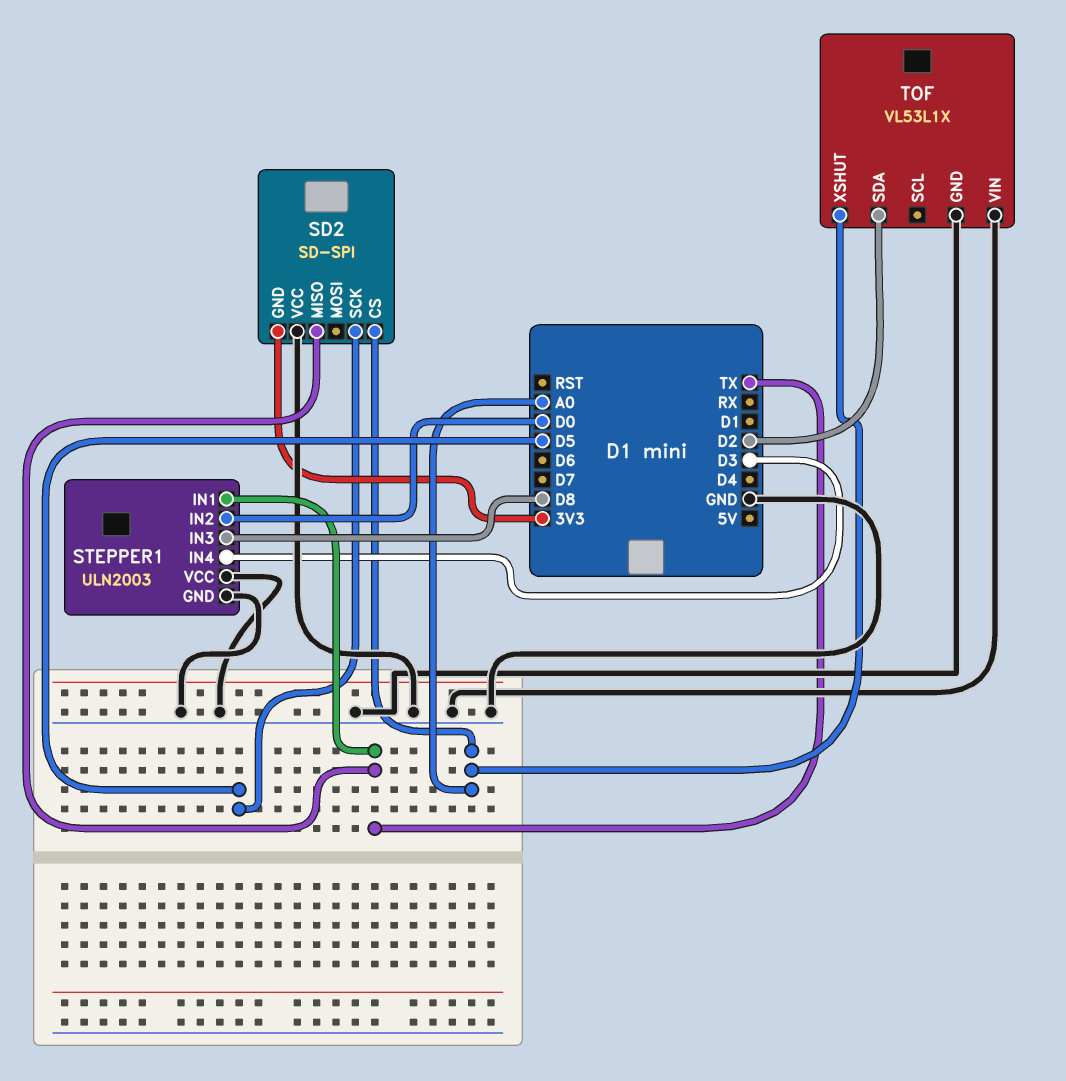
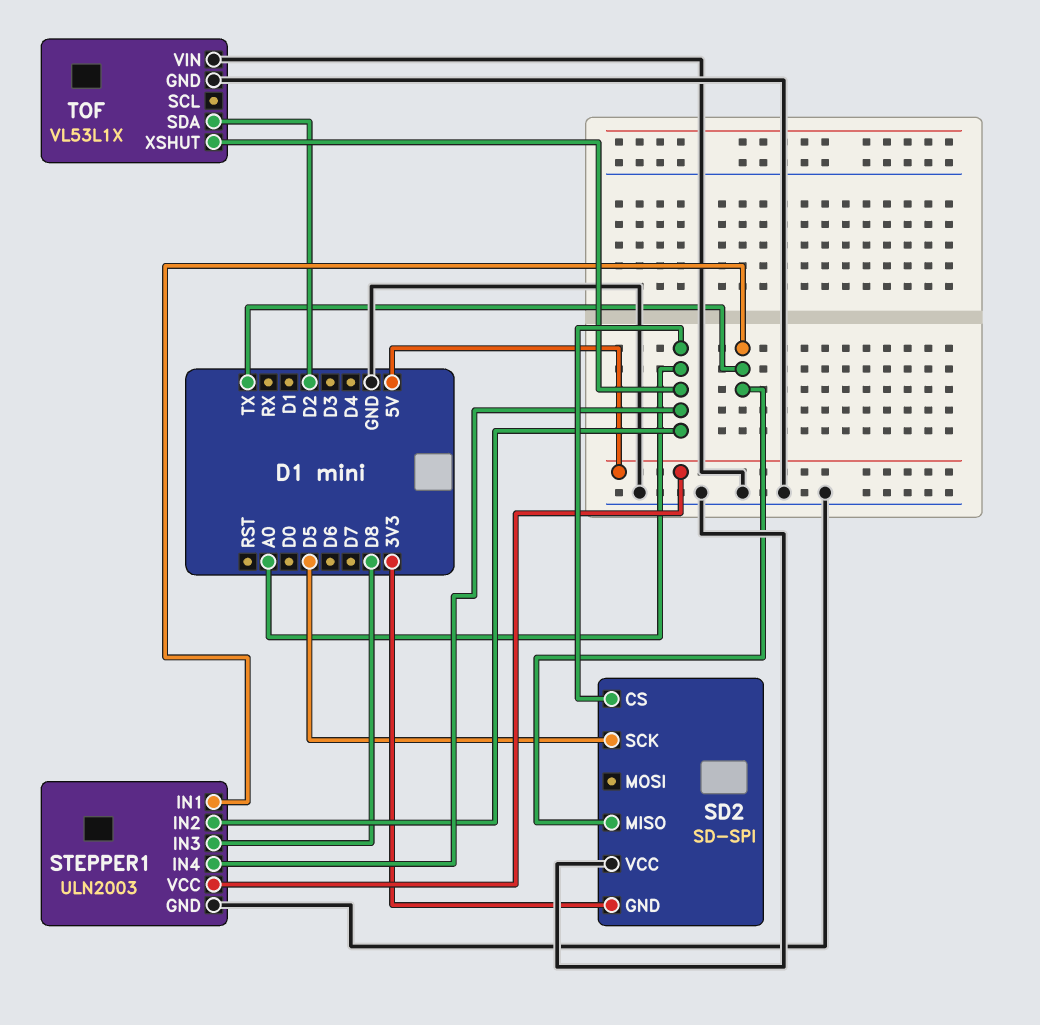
STEPPER1 pin IN2: D0 -> A0
STEPPER1 pin IN4: D3 -> A0
STEPPER1 pin VCC: GND -> 5V

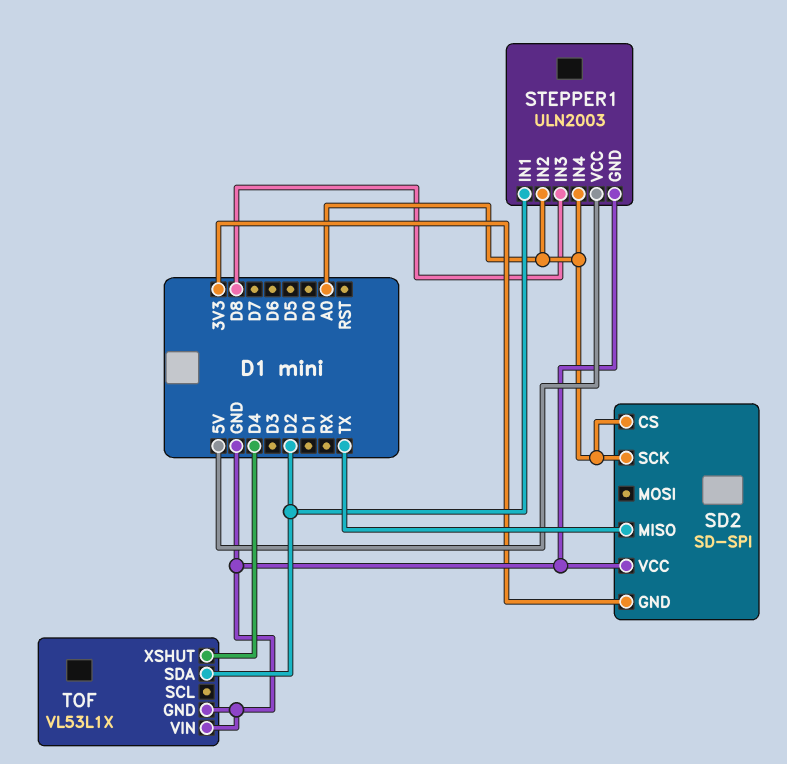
SD2 pin SCK: D5 -> A0
STEPPER1 pin IN1: TX -> D2
TOF pin XSHUT: A0 -> D4

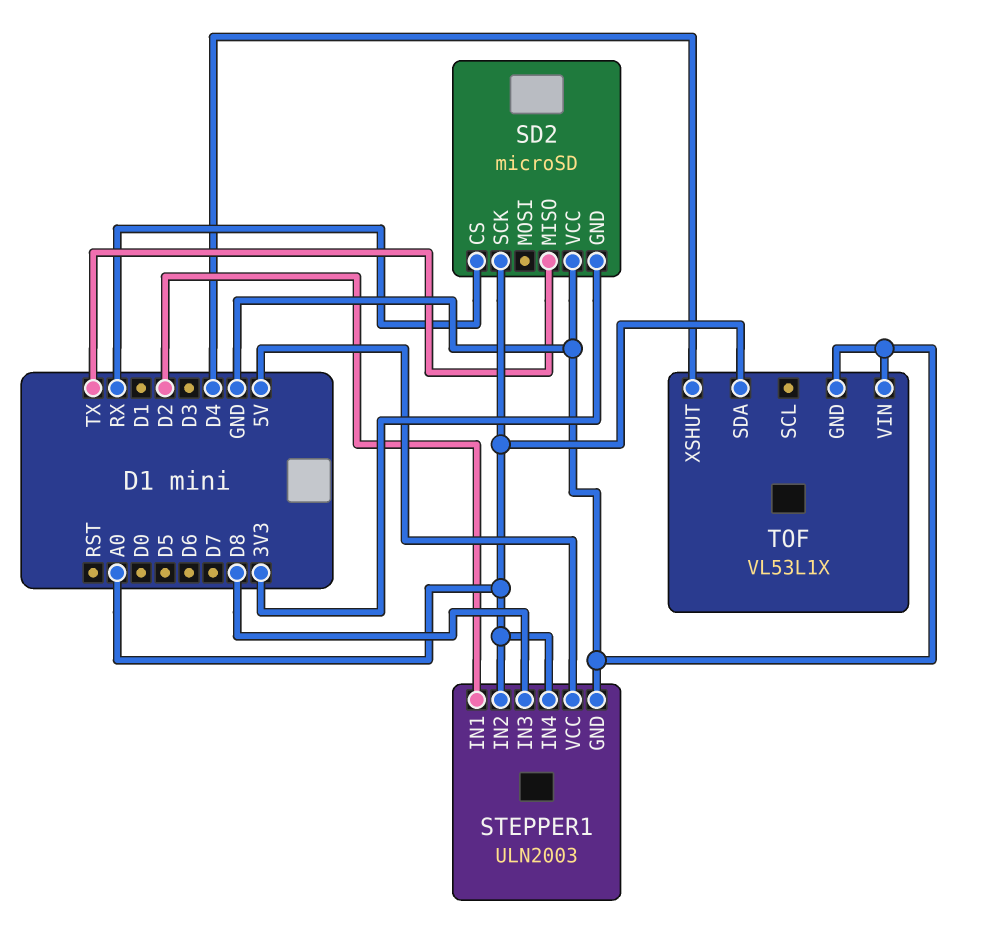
SD2: SD-SPI -> microSD
SD2 pin CS: A0 -> RX
TOF pin SDA: D2 -> A0

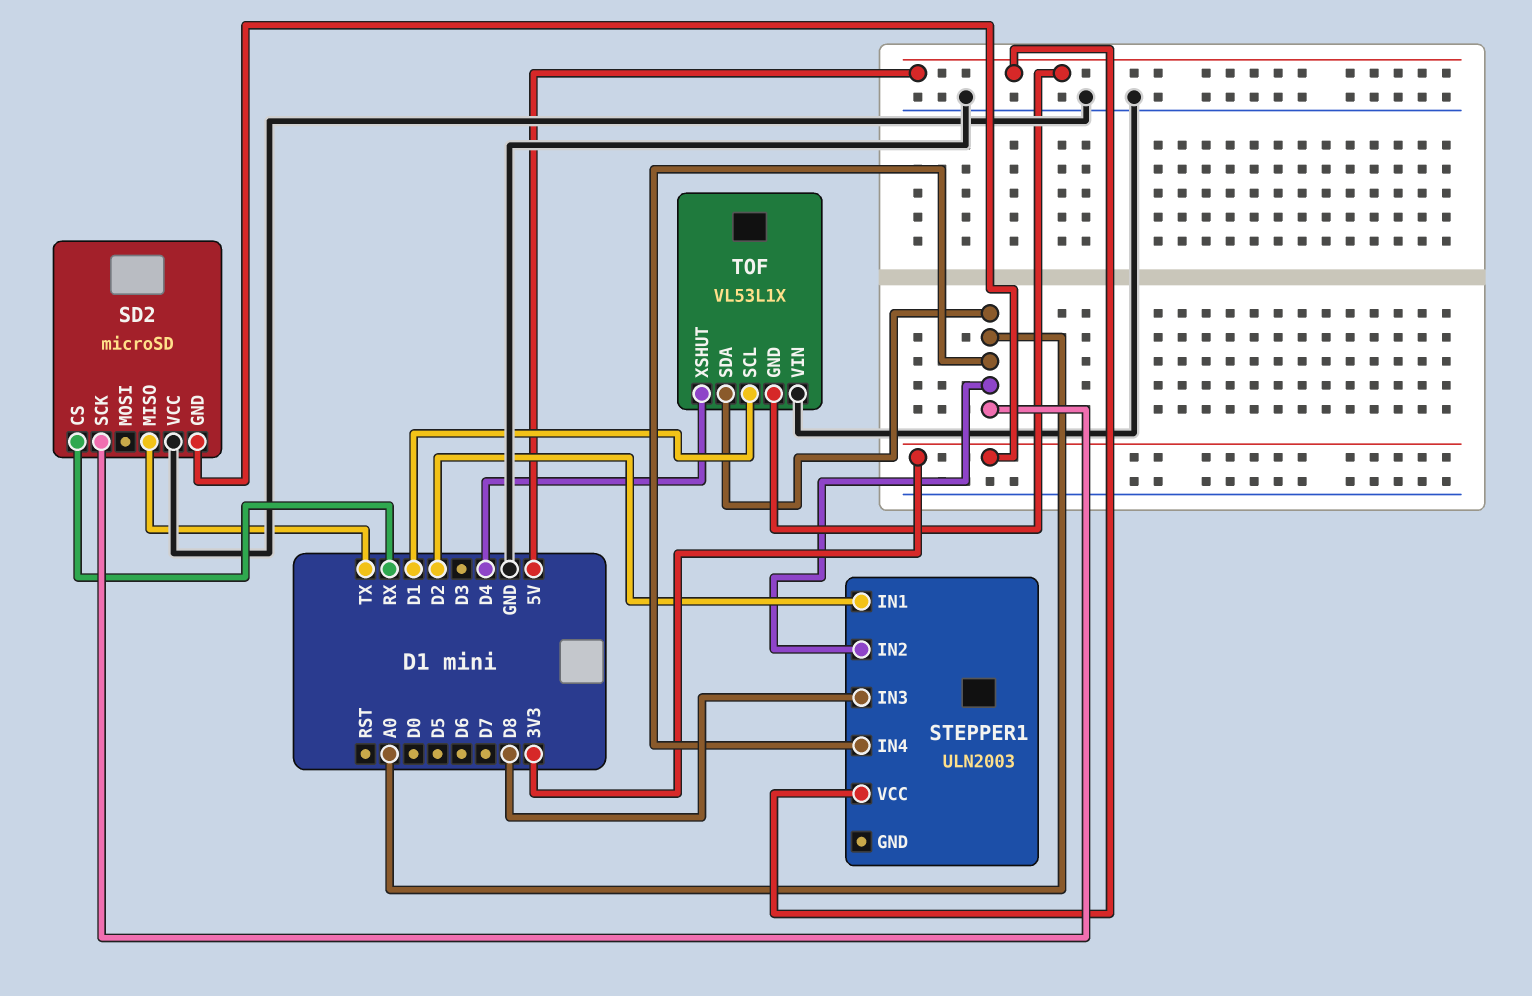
STEPPER1 pin GND: GND -> none
TOF pin GND: GND -> 5V
TOF pin SCL: none -> D1

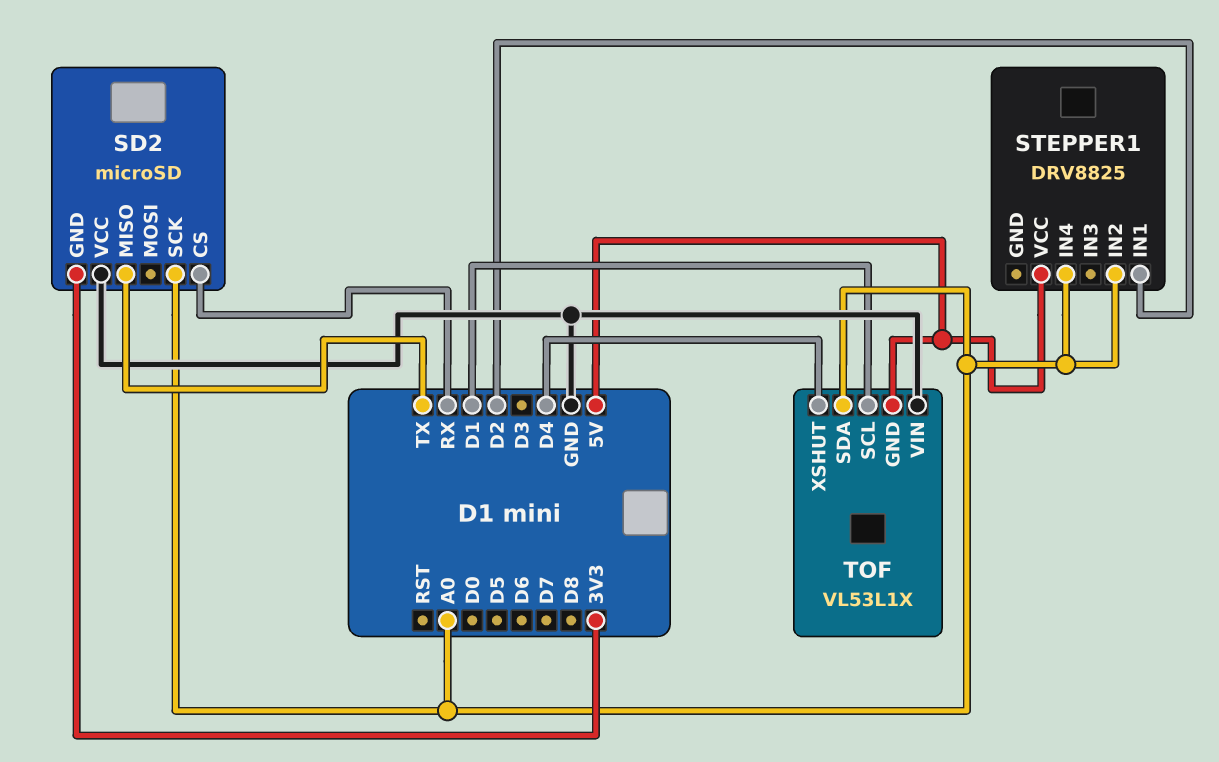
STEPPER1: ULN2003 -> DRV8825
STEPPER1 pin IN3: D8 -> none

